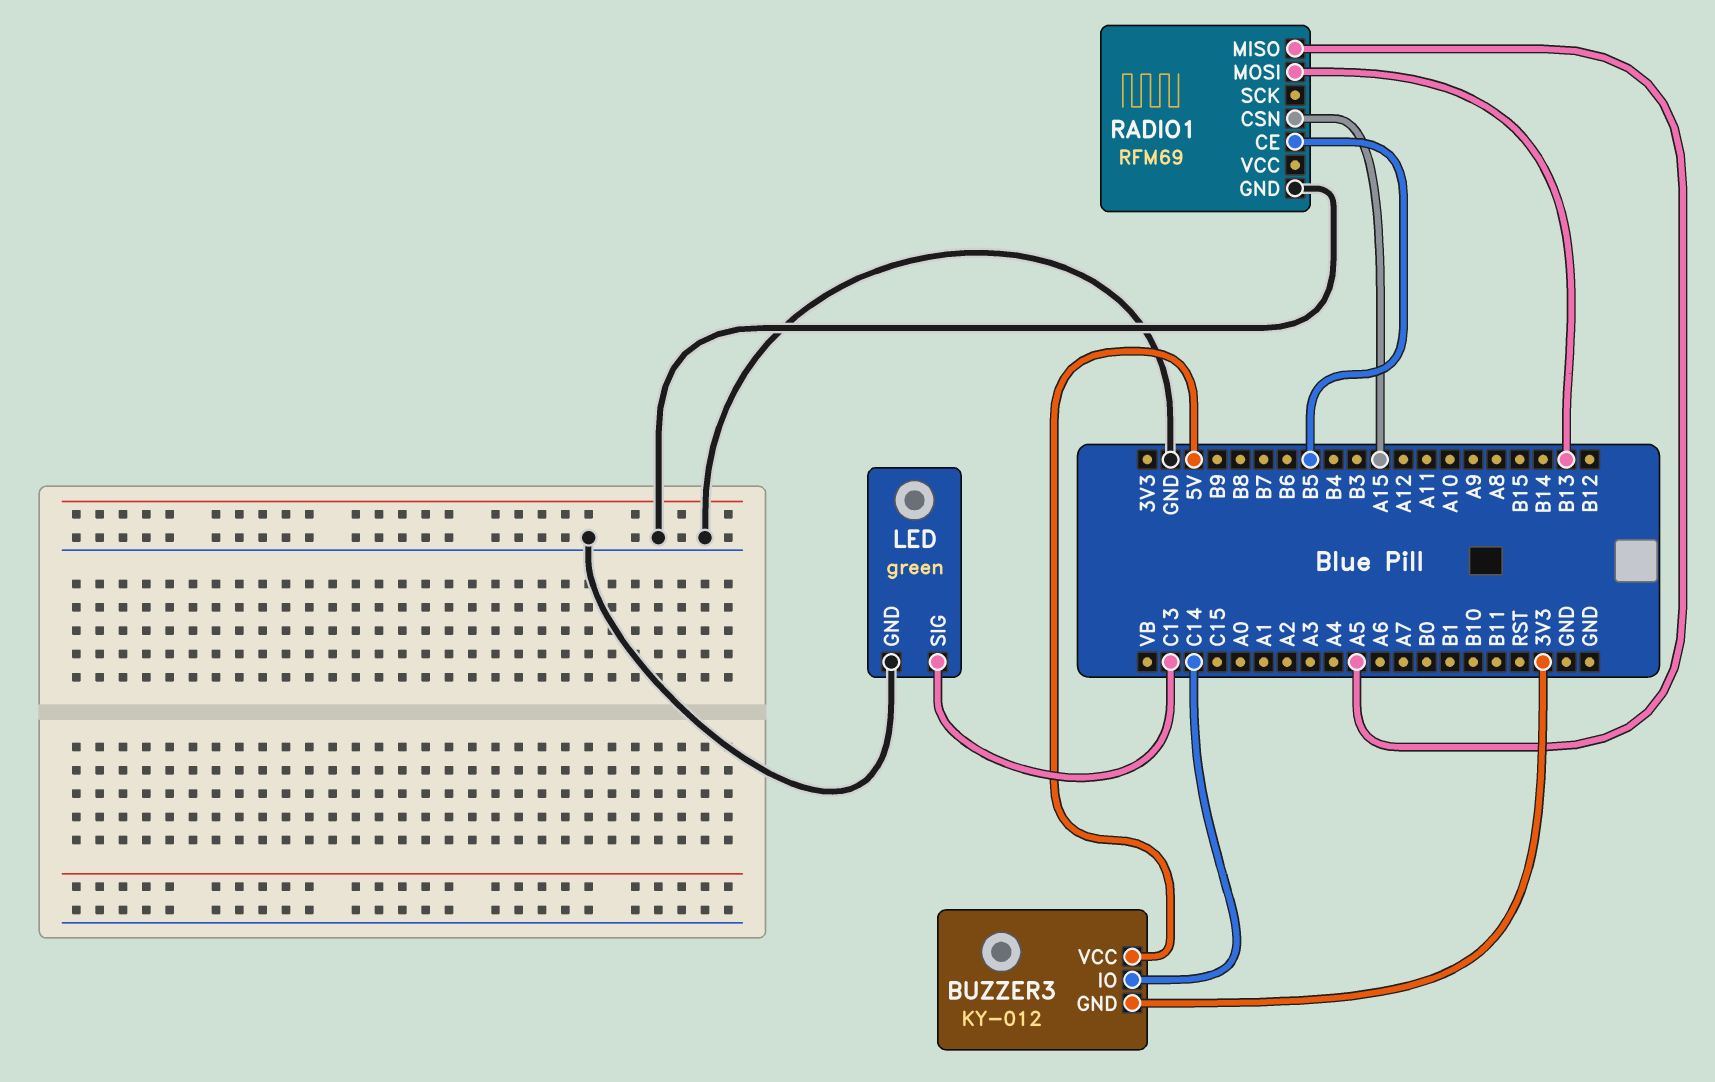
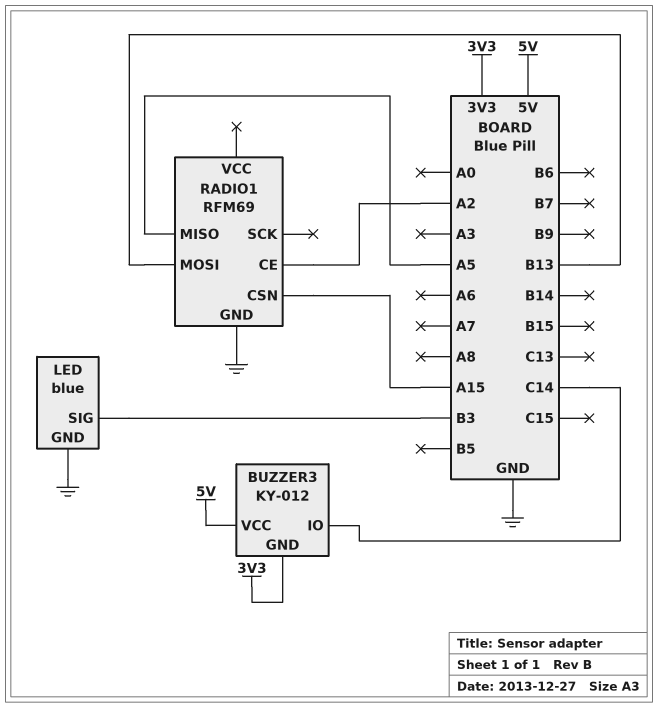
LED: green -> blue
LED pin SIG: C13 -> B3
RADIO1 pin CE: B5 -> A2

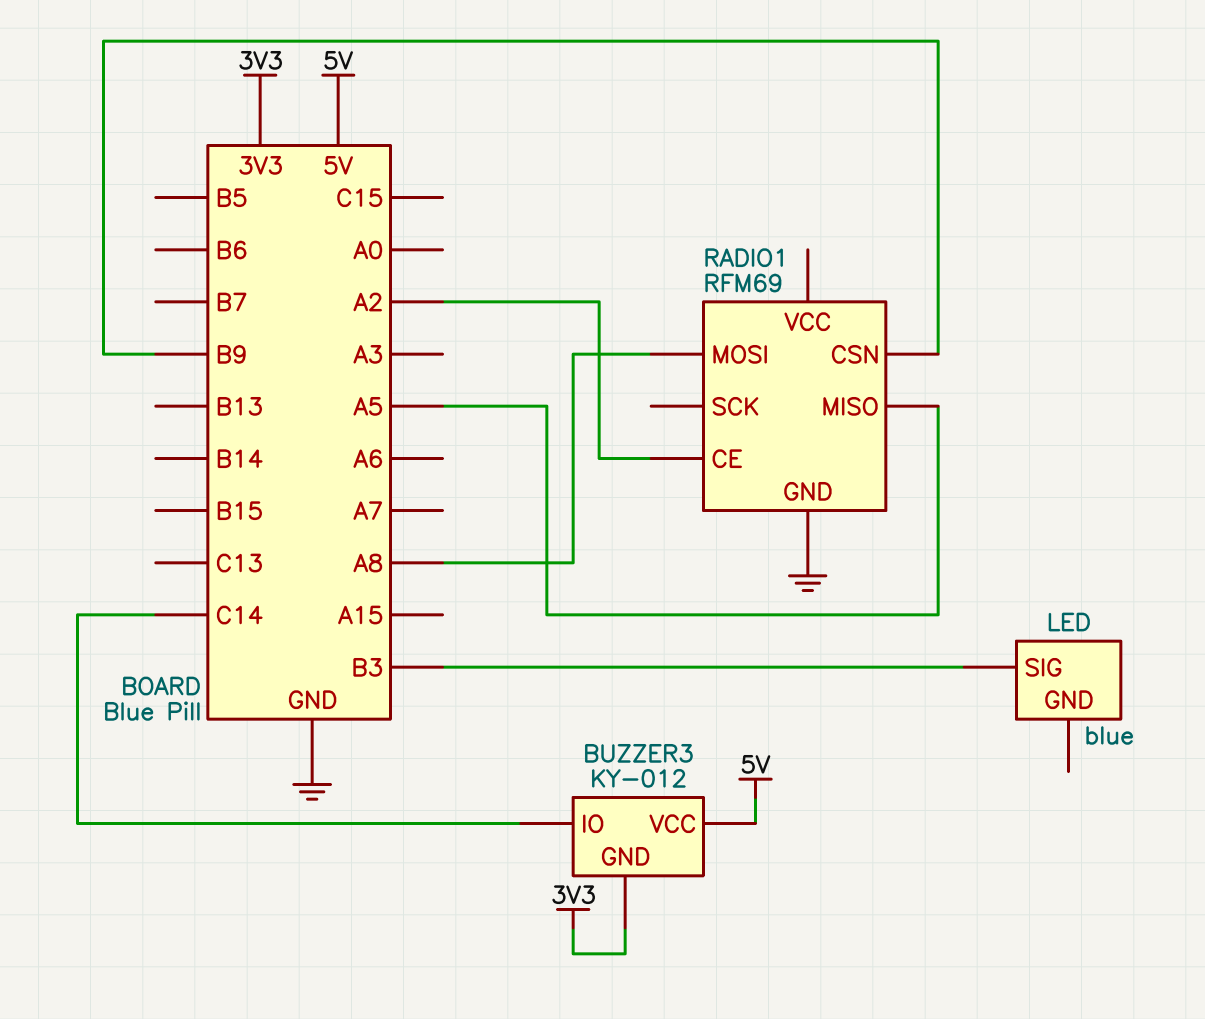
LED pin GND: GND -> none
RADIO1 pin CSN: A15 -> B9
RADIO1 pin MOSI: B13 -> A8

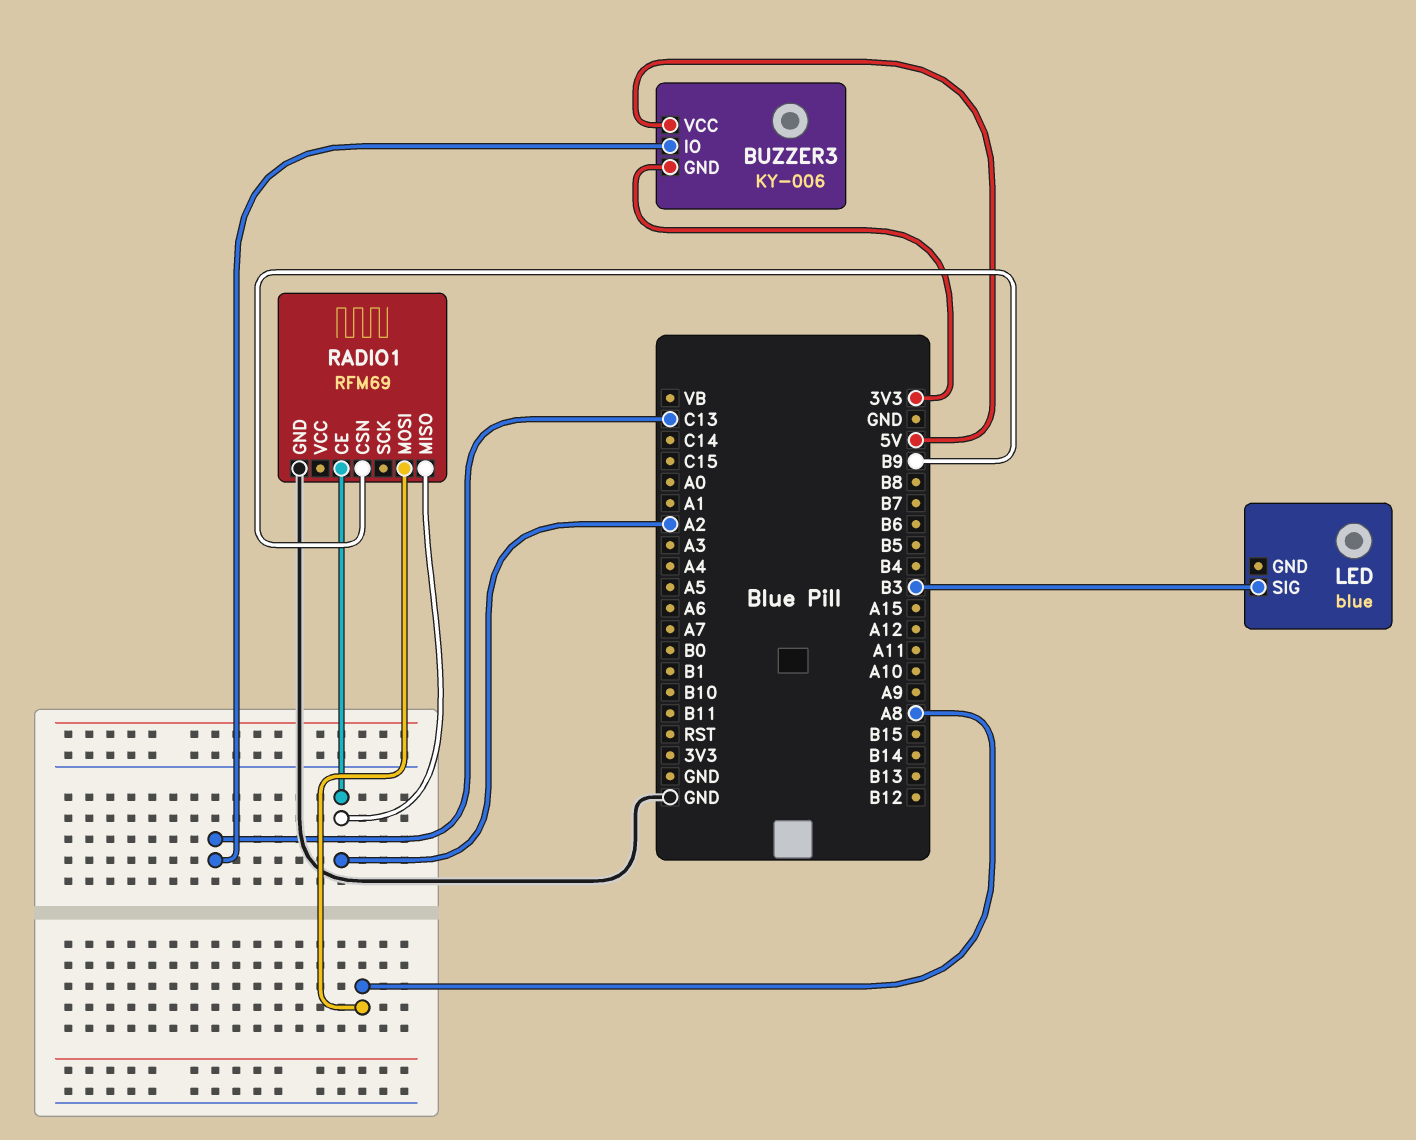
BUZZER3: KY-012 -> KY-006
BUZZER3 pin IO: C14 -> C13
RADIO1 pin MISO: A5 -> A2

